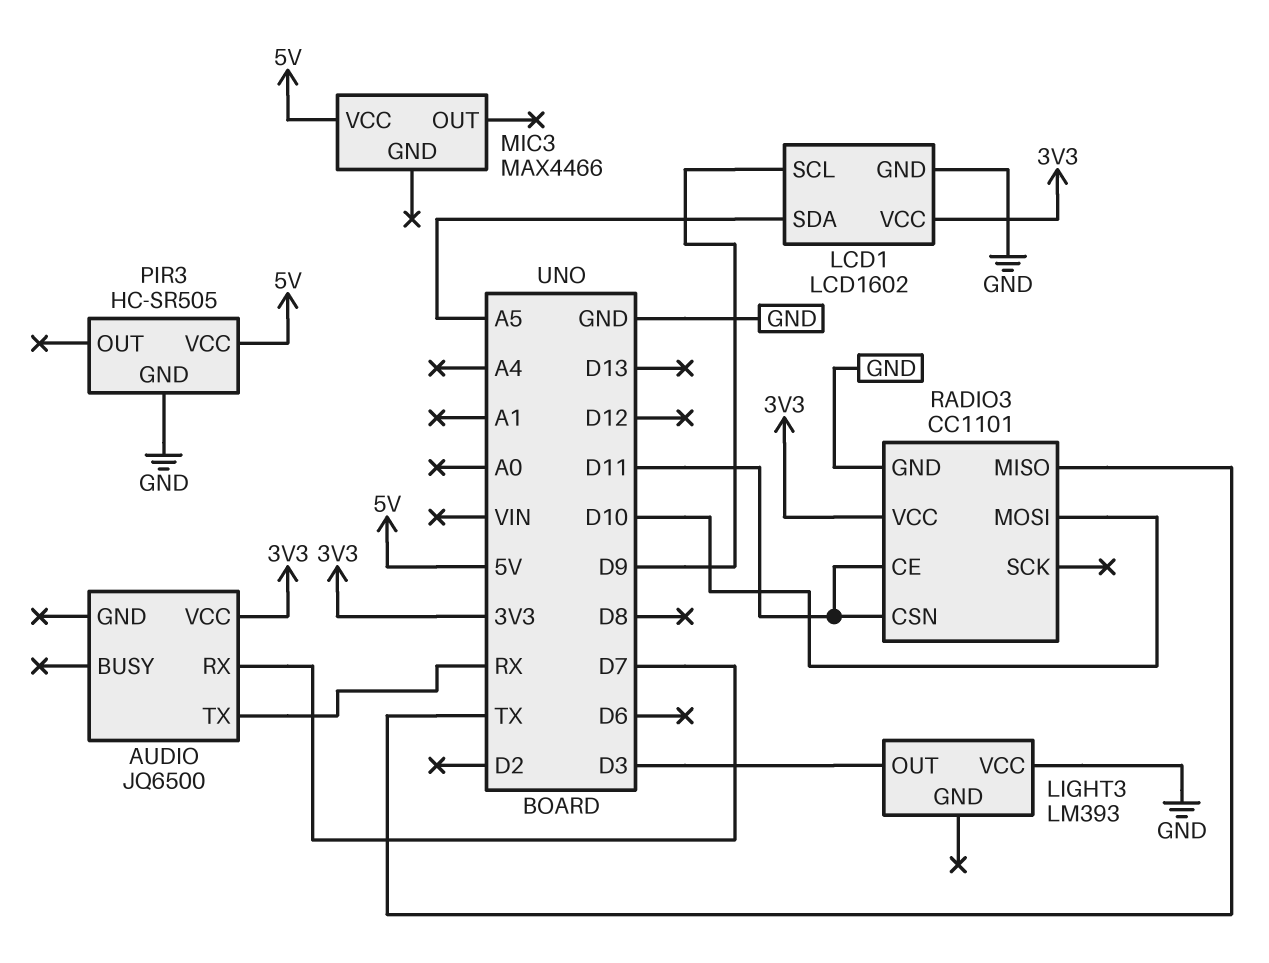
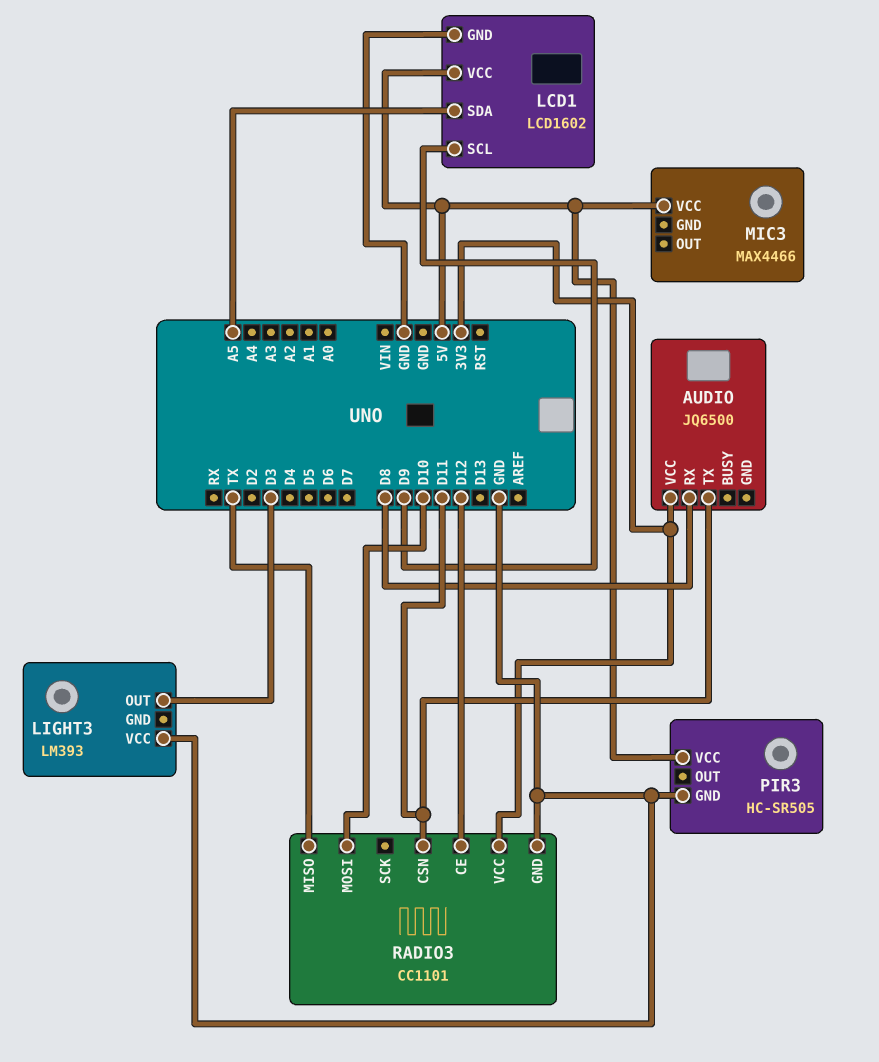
AUDIO pin RX: D7 -> D8
AUDIO pin TX: RX -> D11
LCD1 pin VCC: 3V3 -> 5V
RADIO3 pin CE: D11 -> D12

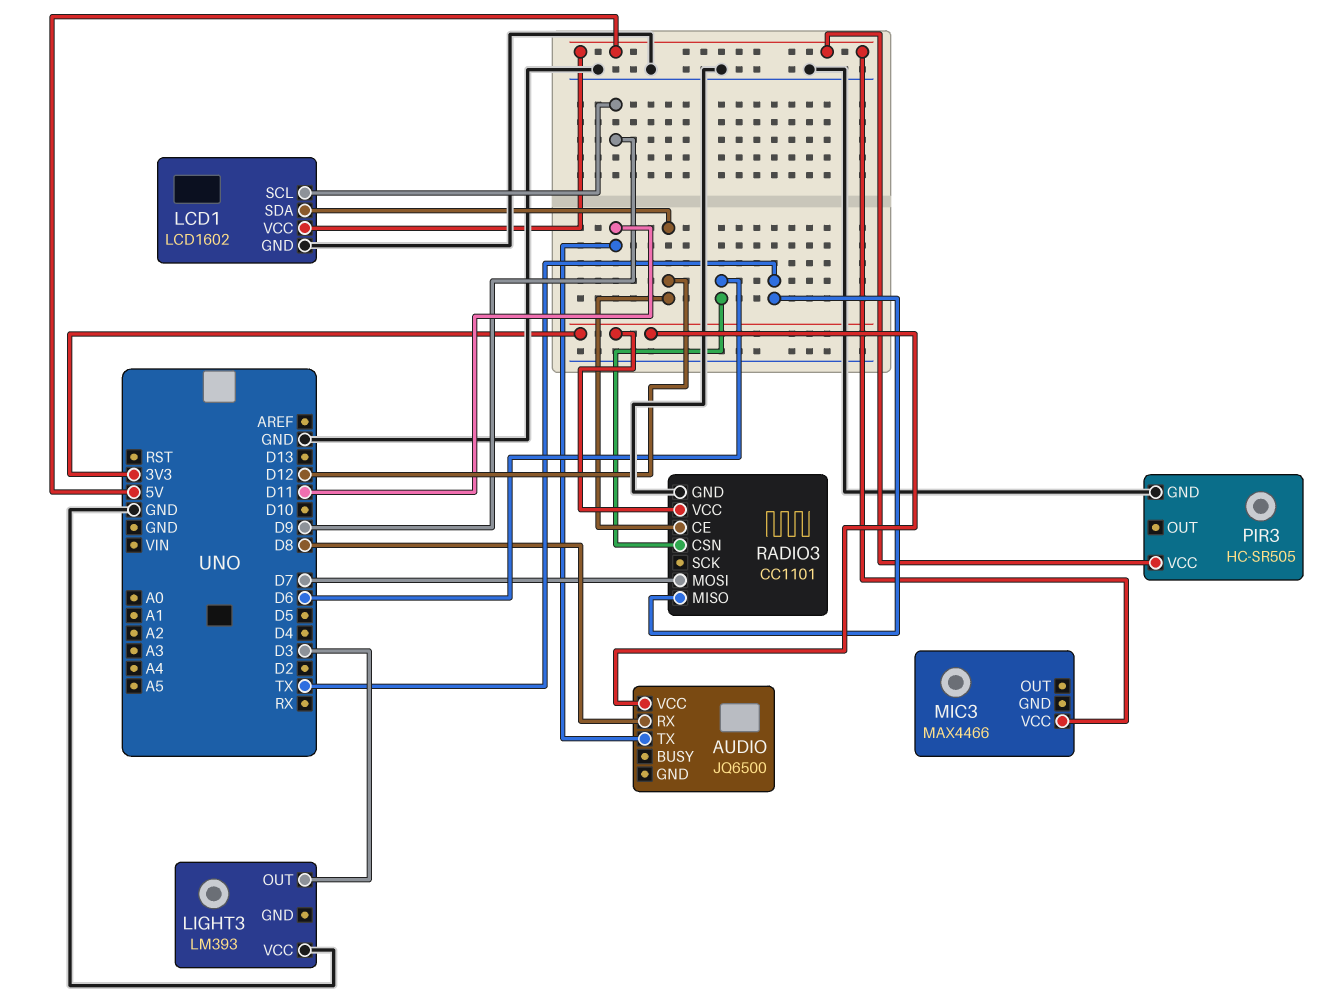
LCD1 pin SDA: A5 -> D12
RADIO3 pin CSN: D11 -> D6
RADIO3 pin MOSI: D10 -> D7

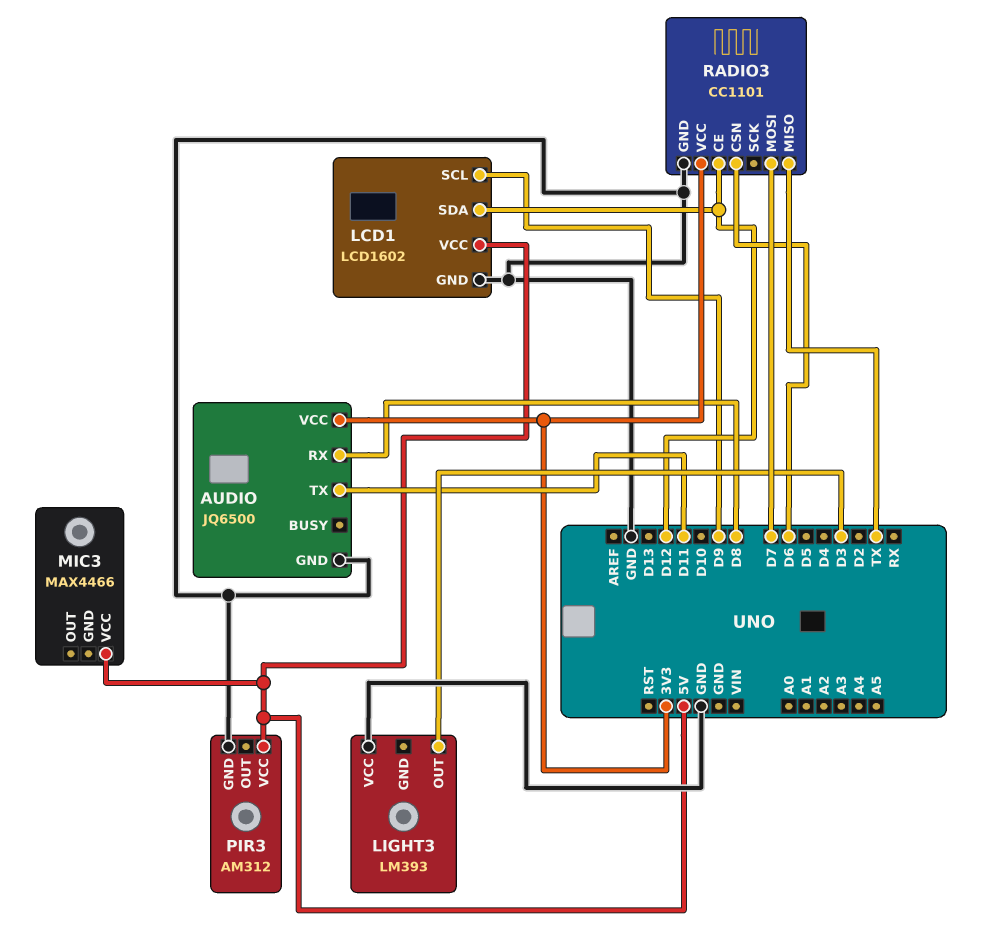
AUDIO pin GND: none -> GND
PIR3: HC-SR505 -> AM312

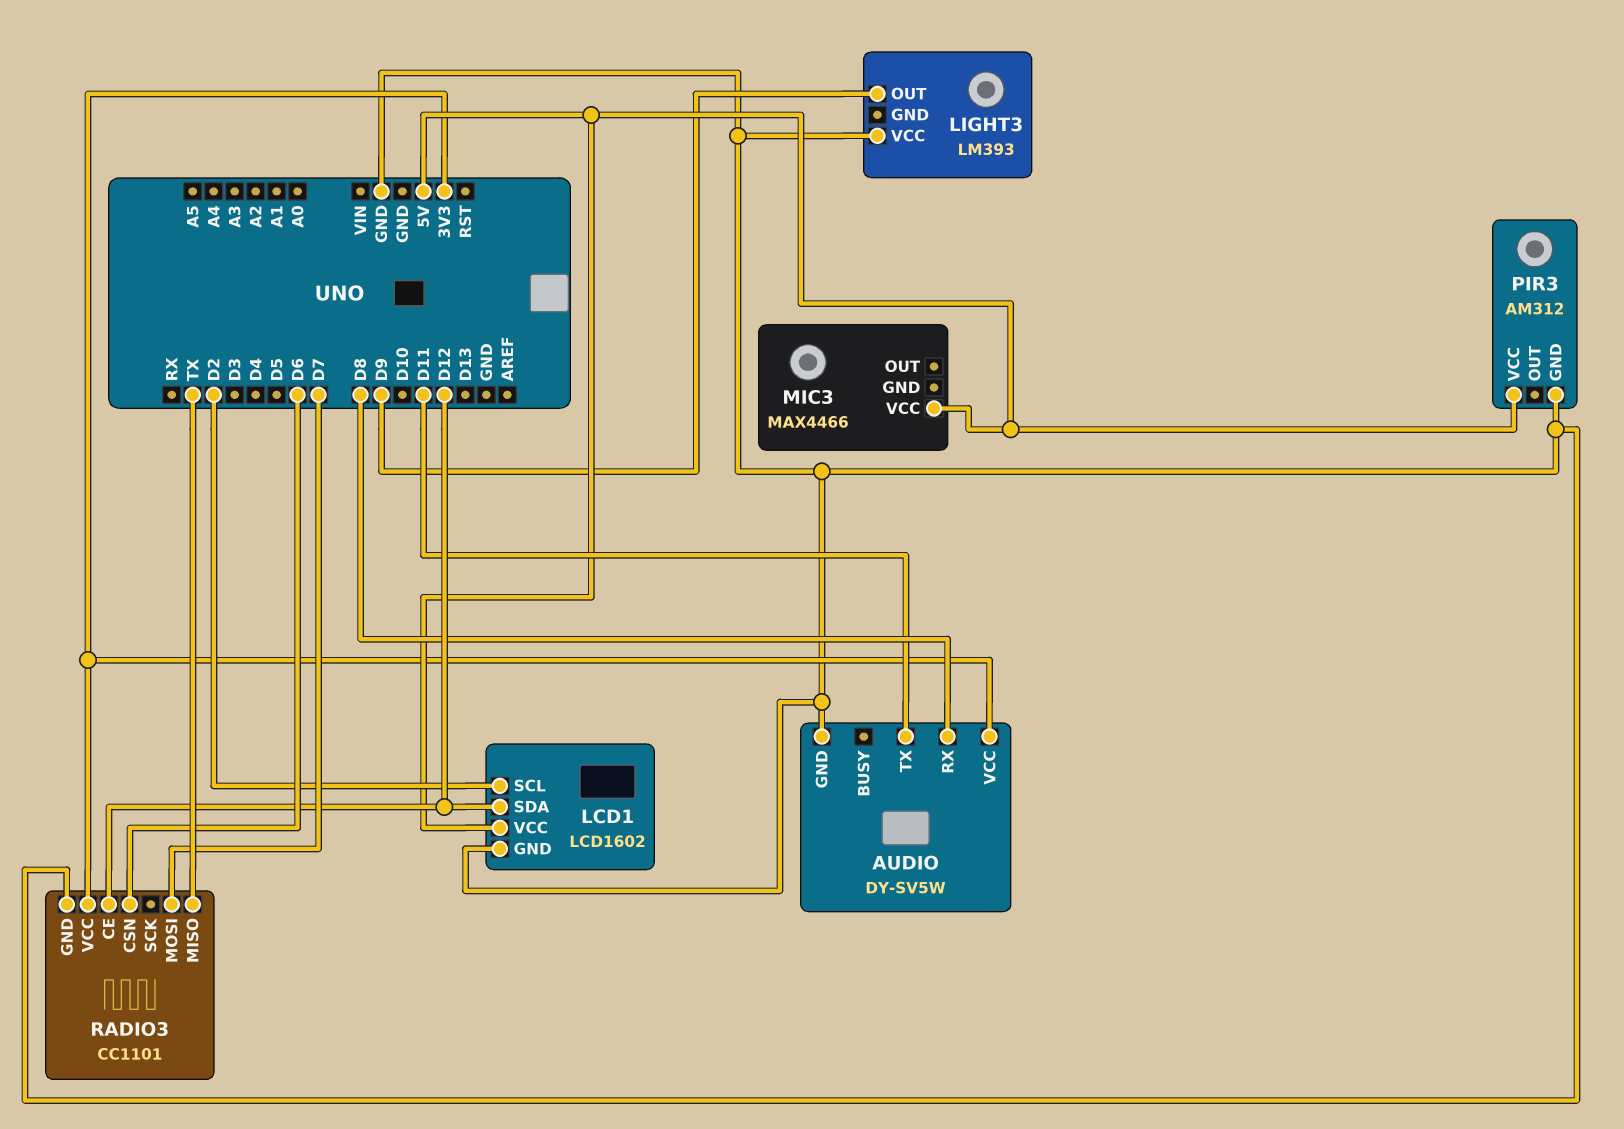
AUDIO: JQ6500 -> DY-SV5W
LCD1 pin SCL: D9 -> D2
LIGHT3 pin OUT: D3 -> D9

